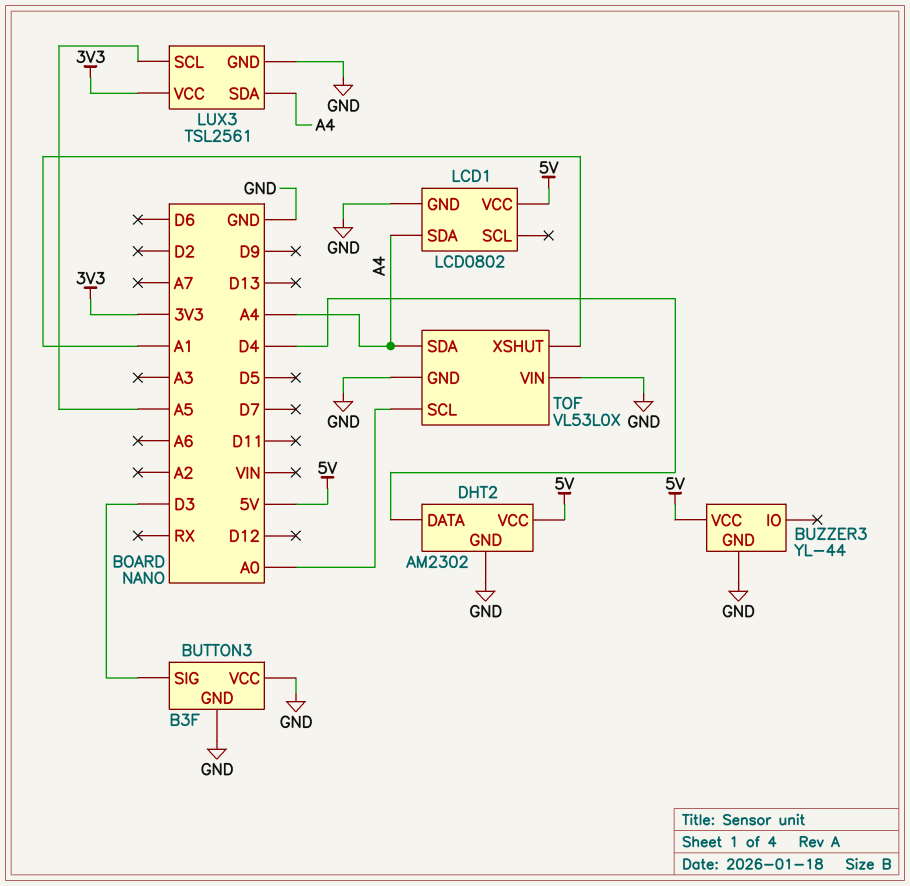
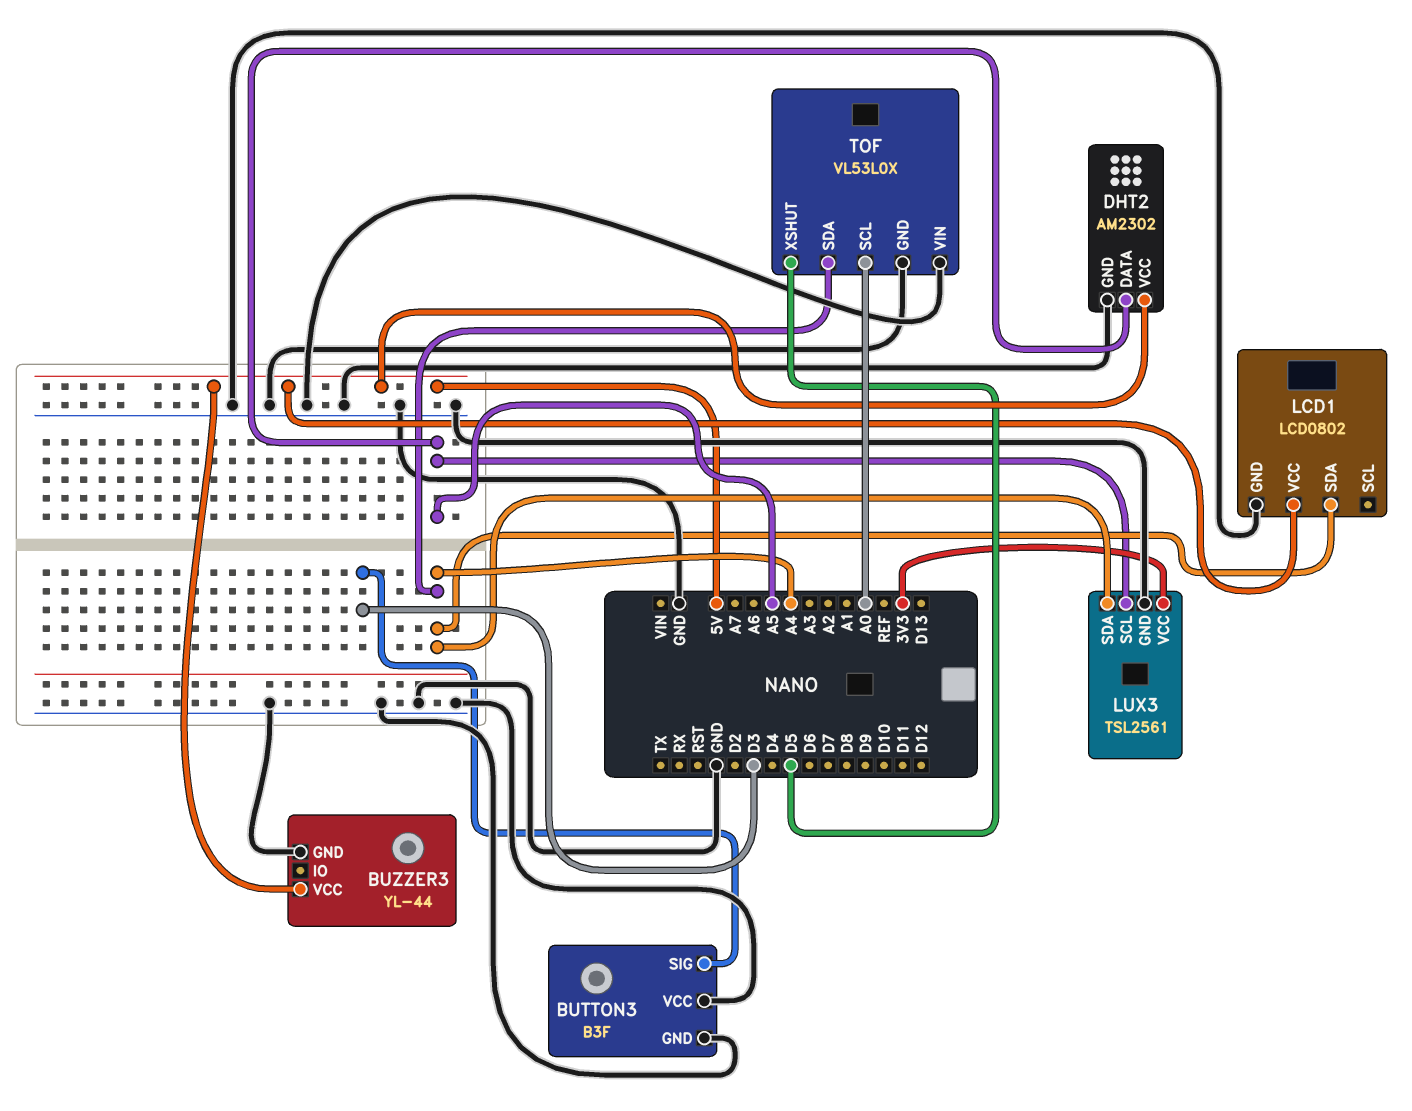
DHT2 pin DATA: D4 -> A5
TOF pin XSHUT: A1 -> D5

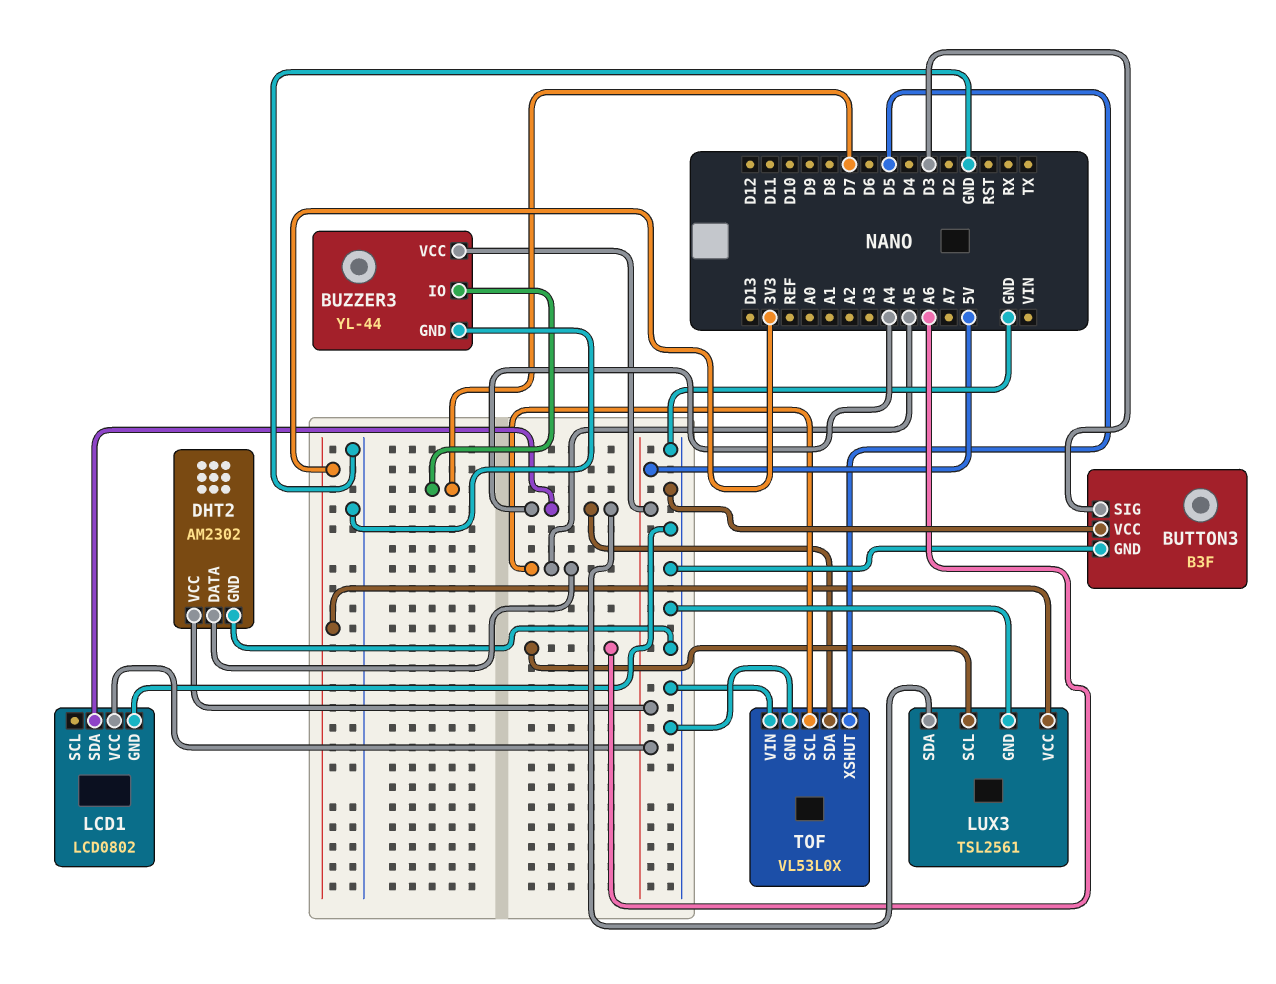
BUZZER3 pin IO: none -> D7
LUX3 pin SCL: A5 -> A6
TOF pin SCL: A0 -> A5

